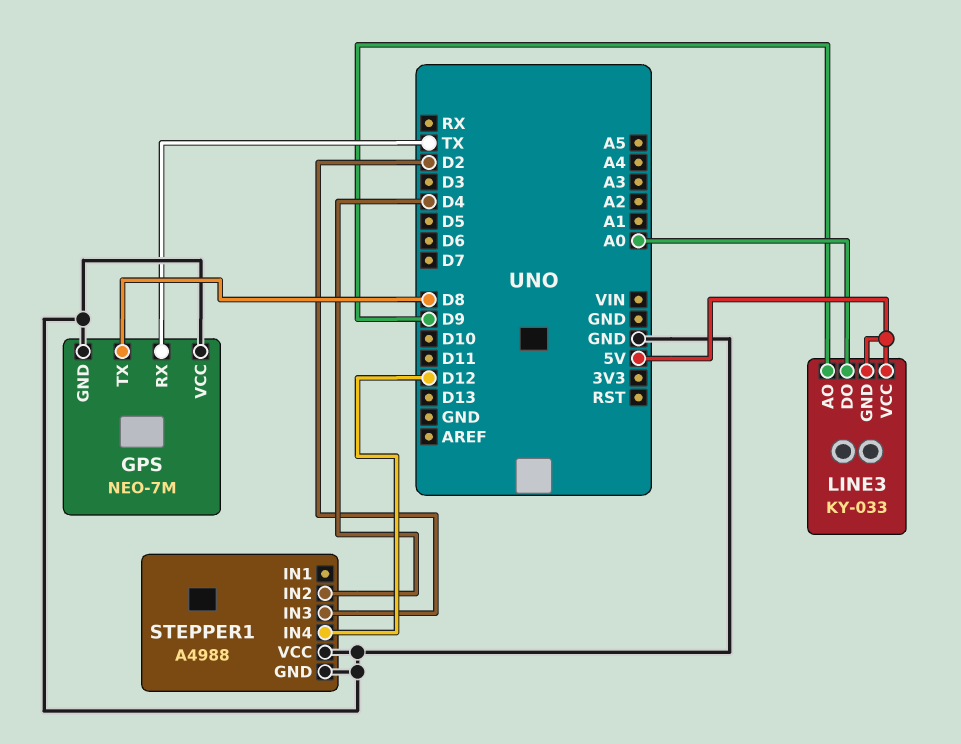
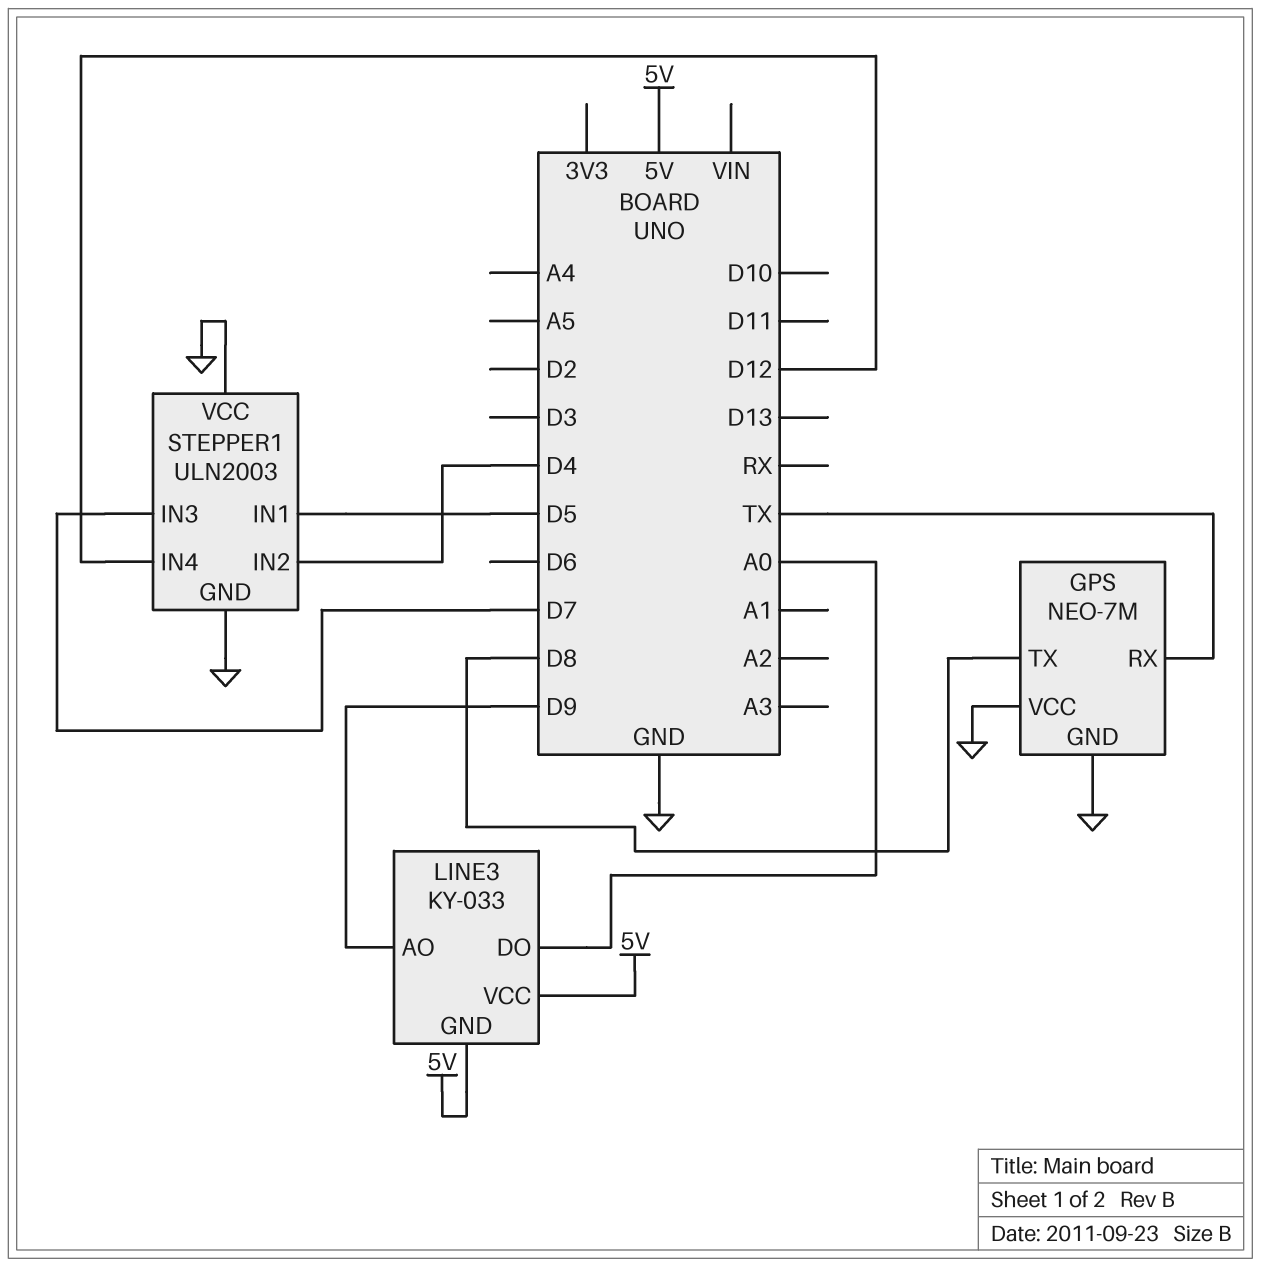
STEPPER1: A4988 -> ULN2003
STEPPER1 pin IN1: none -> D5
STEPPER1 pin IN3: D2 -> D7

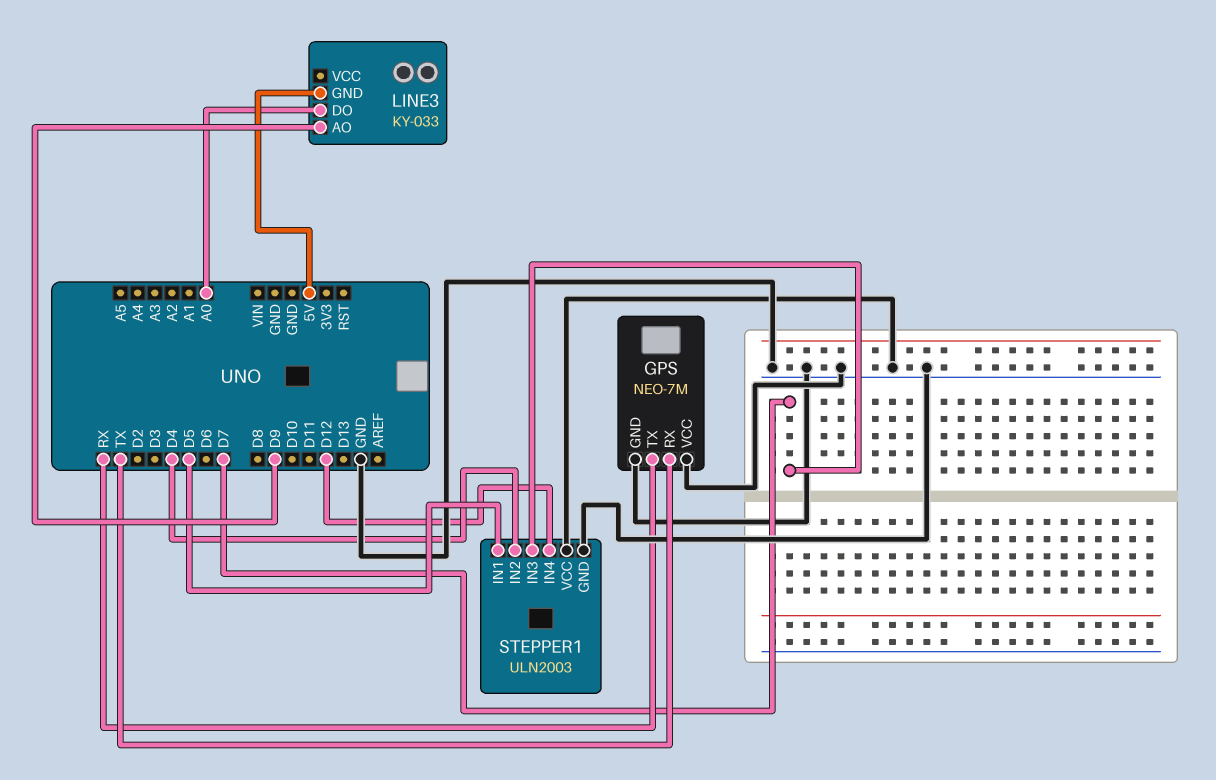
GPS pin TX: D8 -> RX
LINE3 pin VCC: 5V -> none

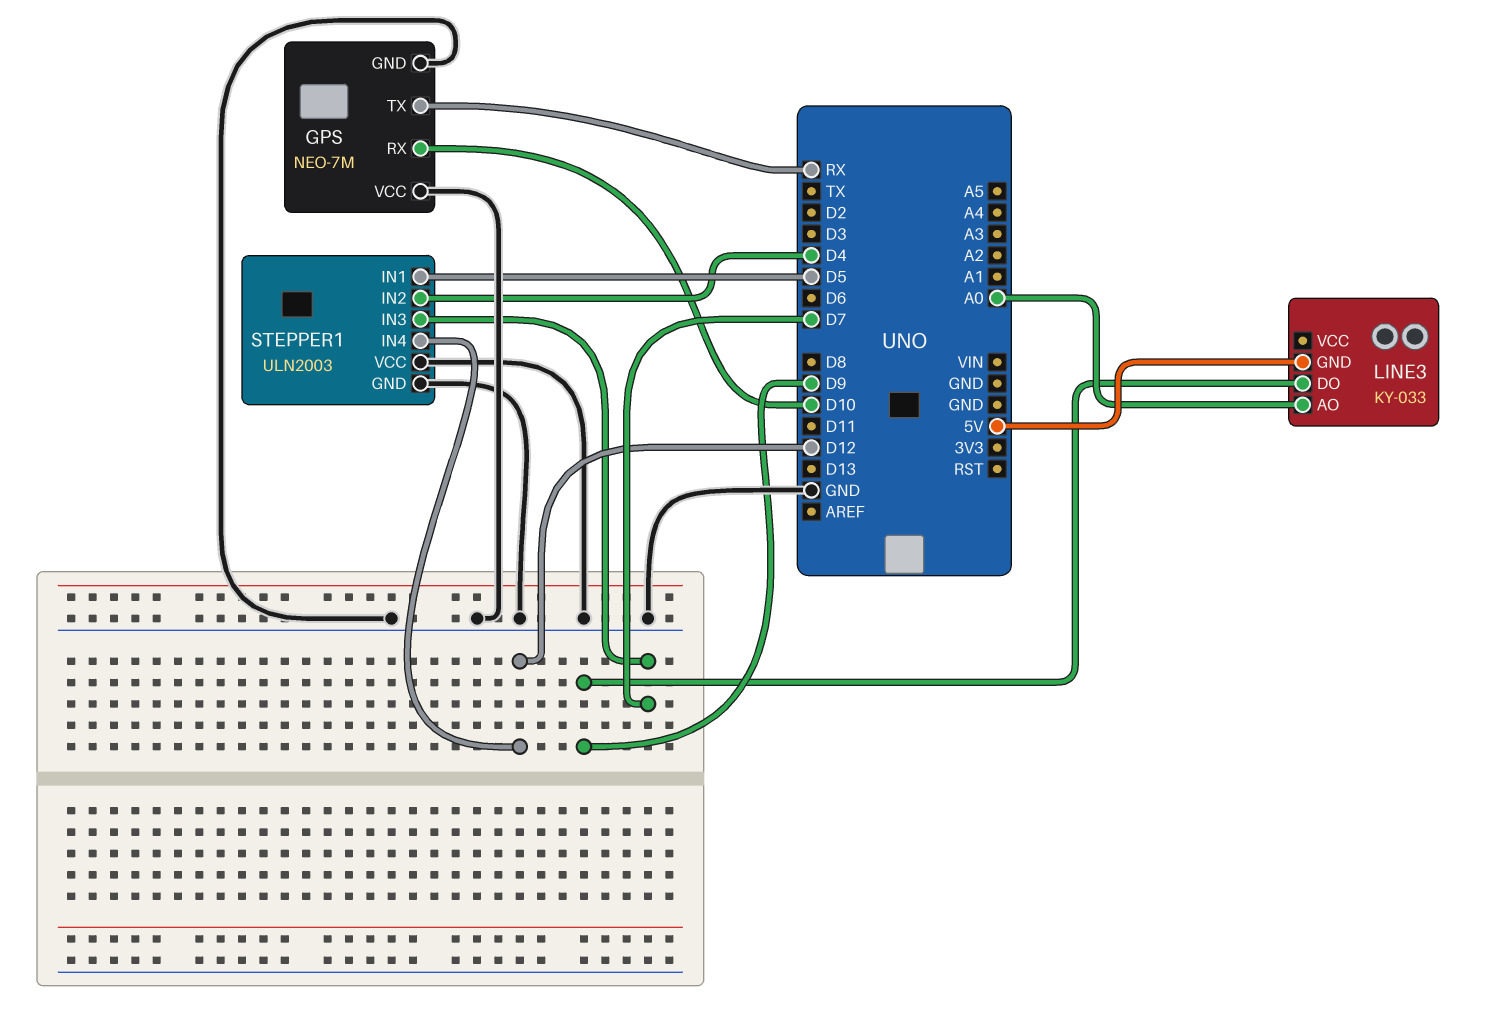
GPS pin RX: TX -> D10
LINE3 pin AO: D9 -> A0
LINE3 pin DO: A0 -> D9

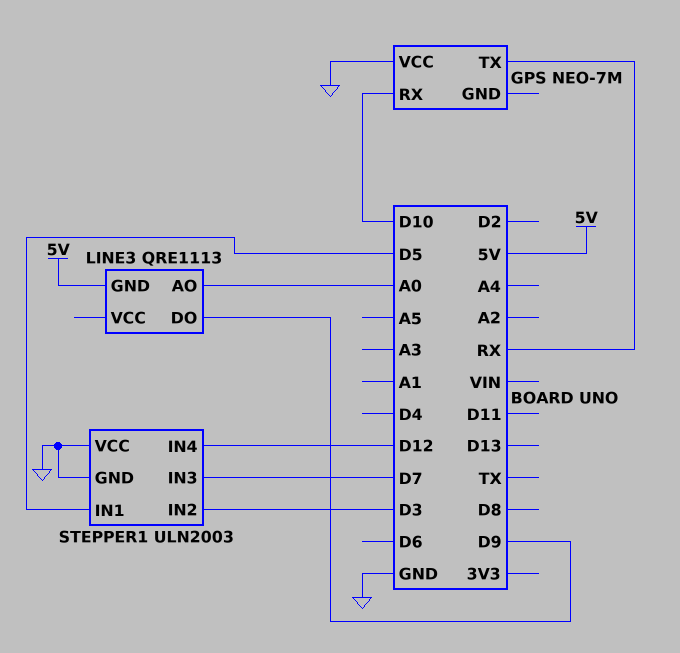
GPS pin GND: GND -> none
LINE3: KY-033 -> QRE1113
STEPPER1 pin IN2: D4 -> D3

